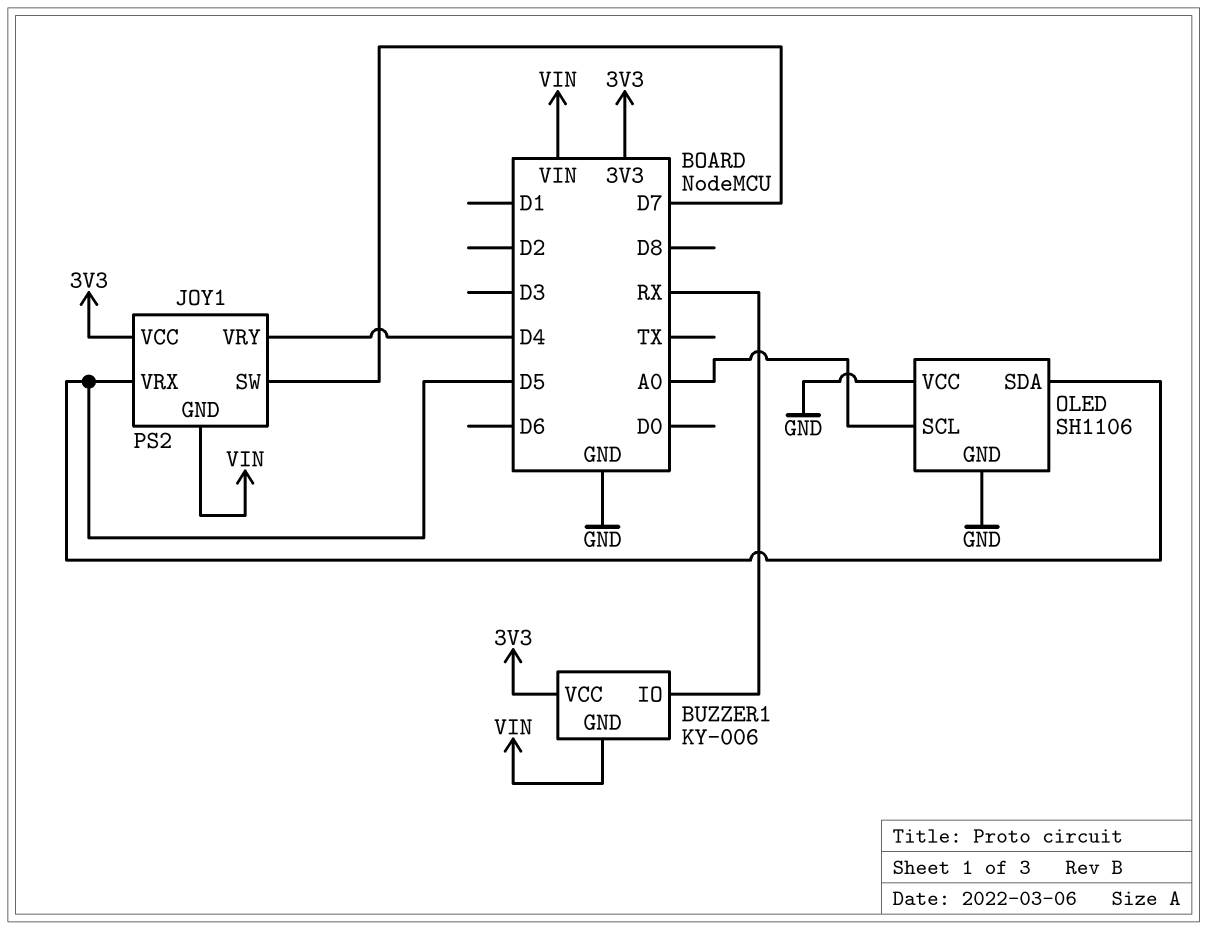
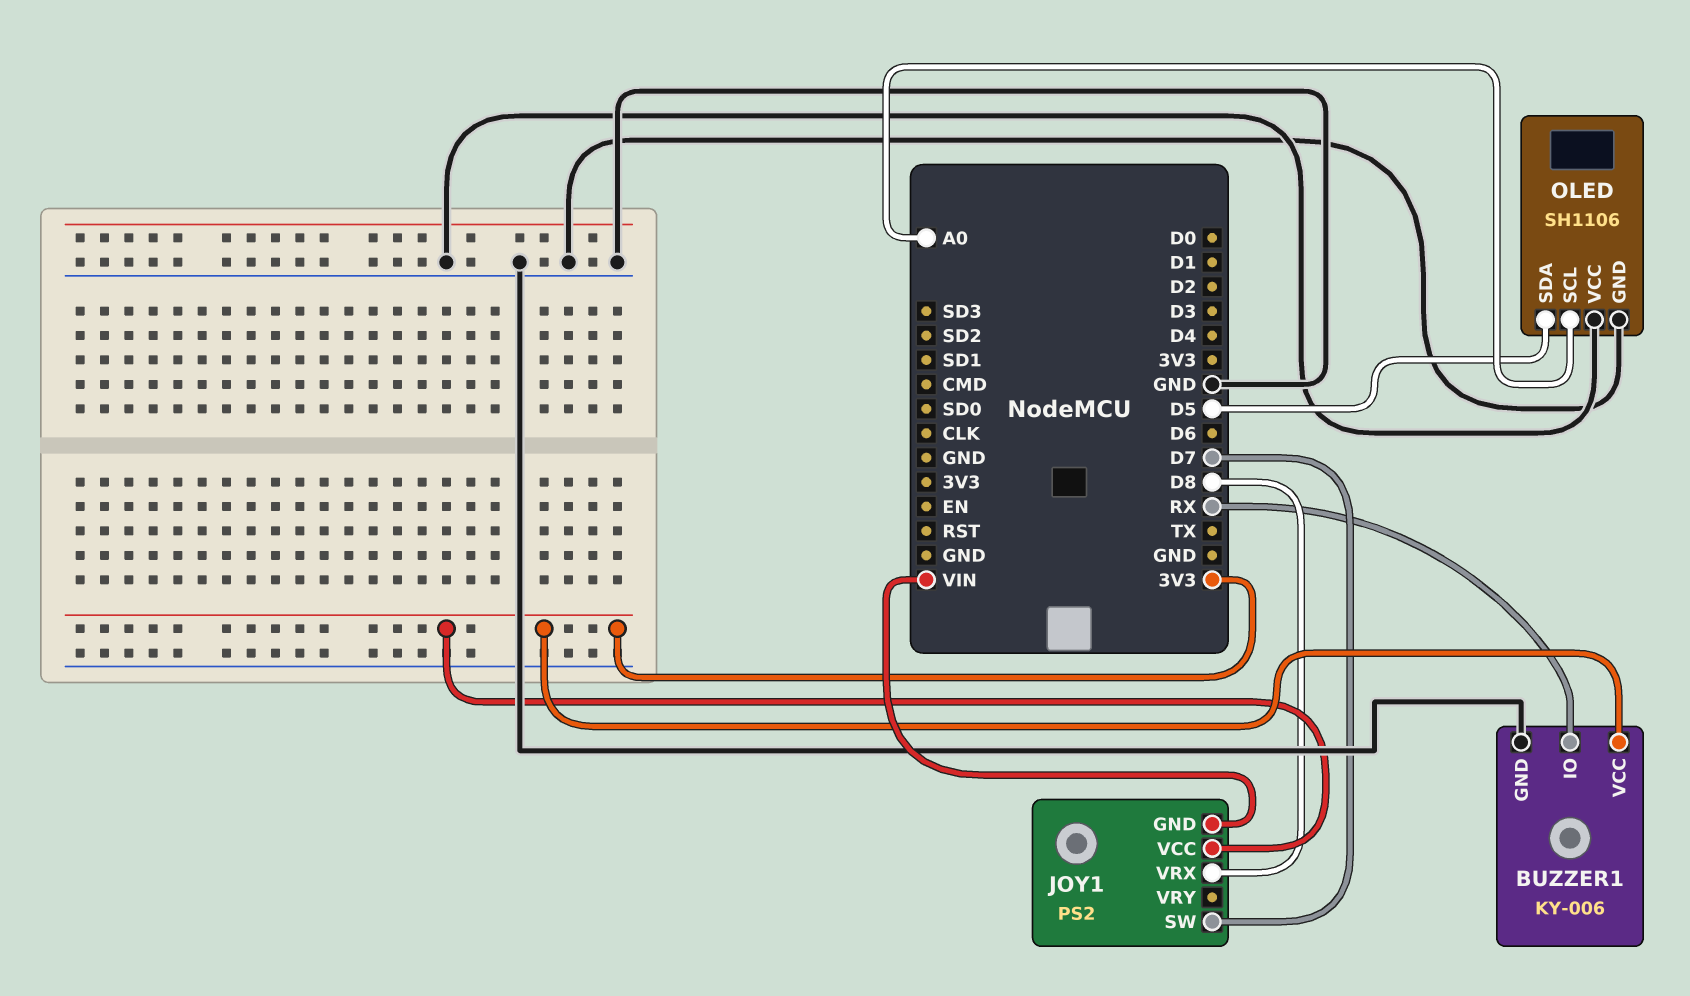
BUZZER1 pin GND: VIN -> GND
JOY1 pin VRX: D5 -> D8
JOY1 pin VRY: D4 -> none

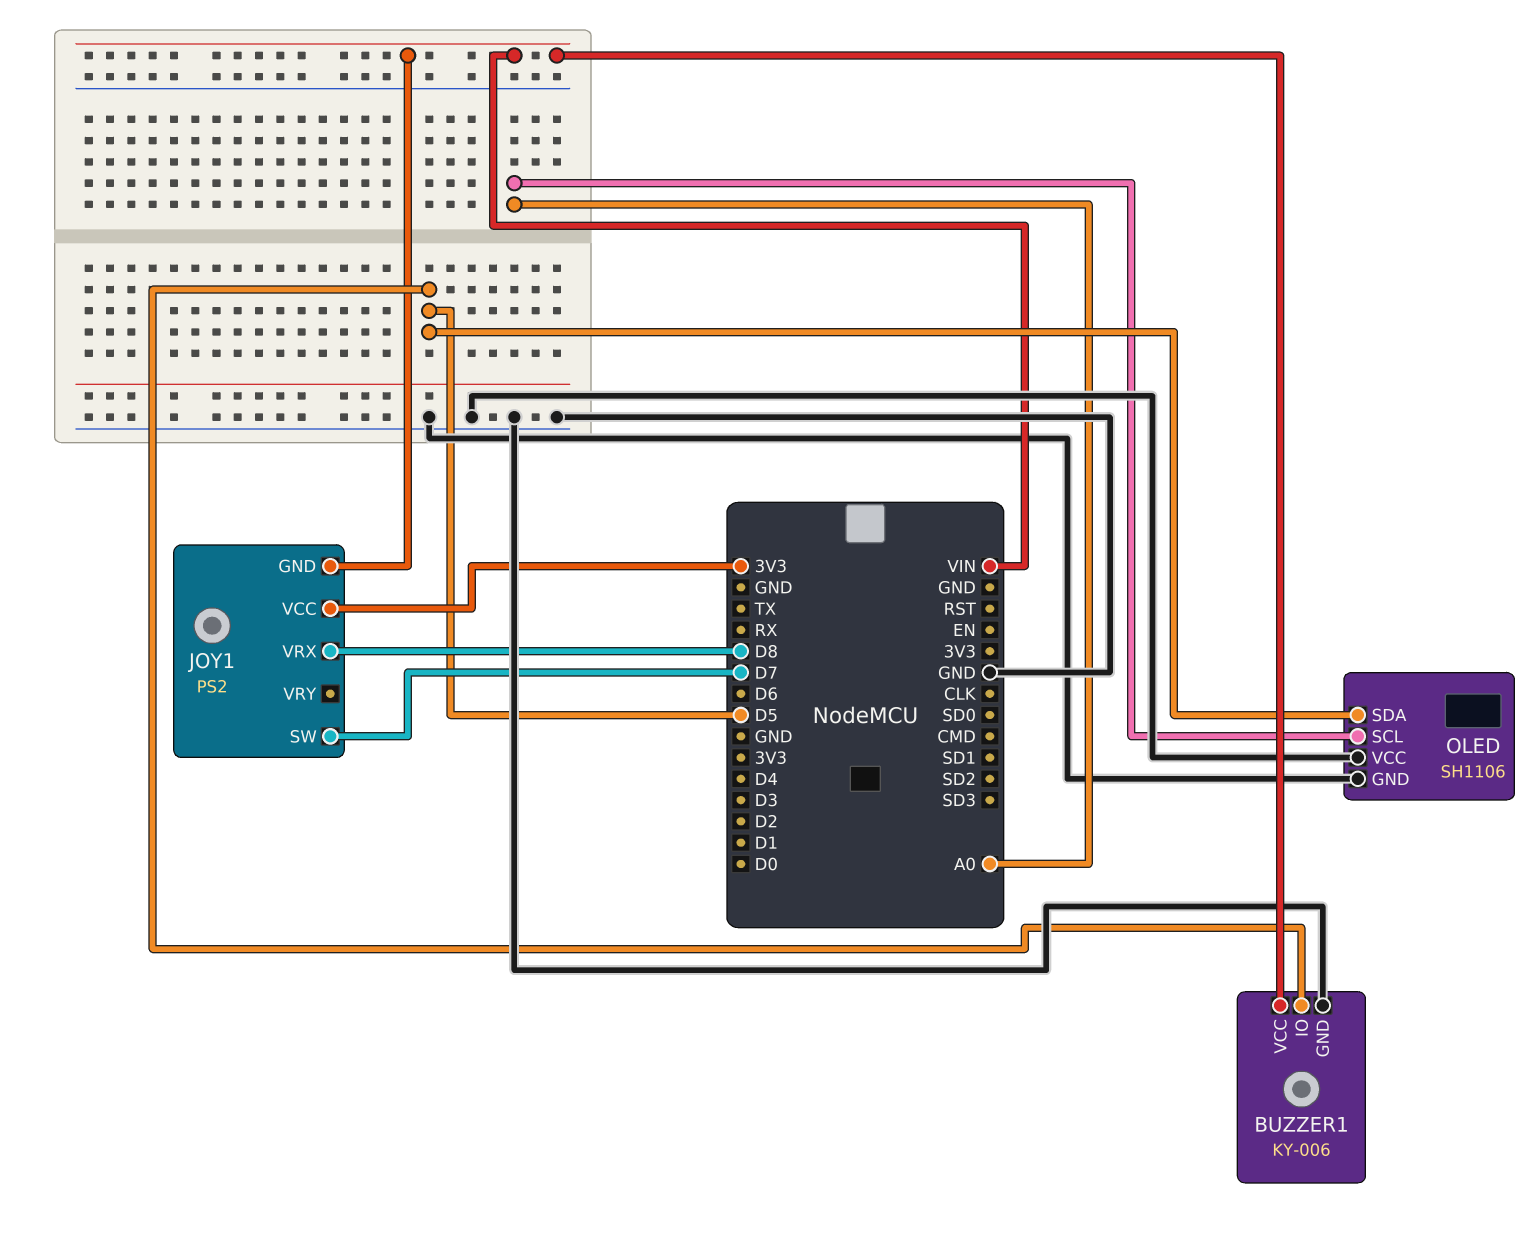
BUZZER1 pin IO: RX -> D5
BUZZER1 pin VCC: 3V3 -> VIN

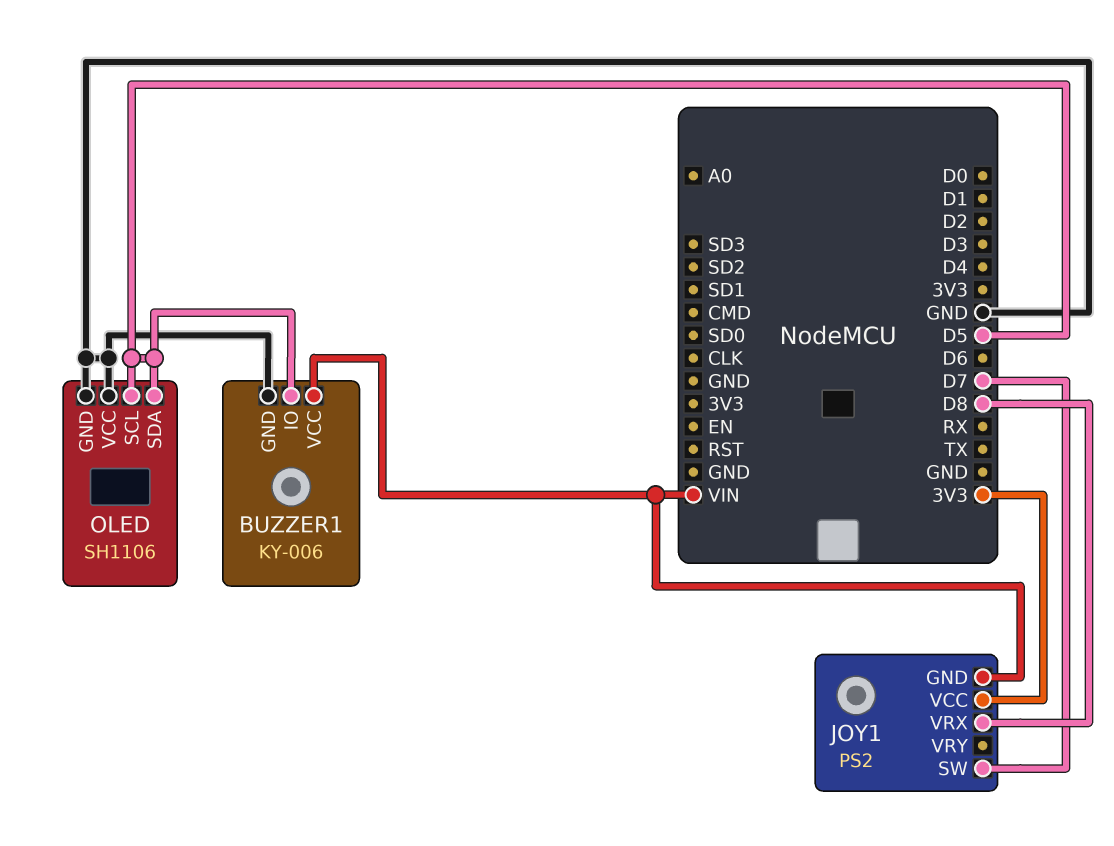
OLED pin SCL: A0 -> D5

